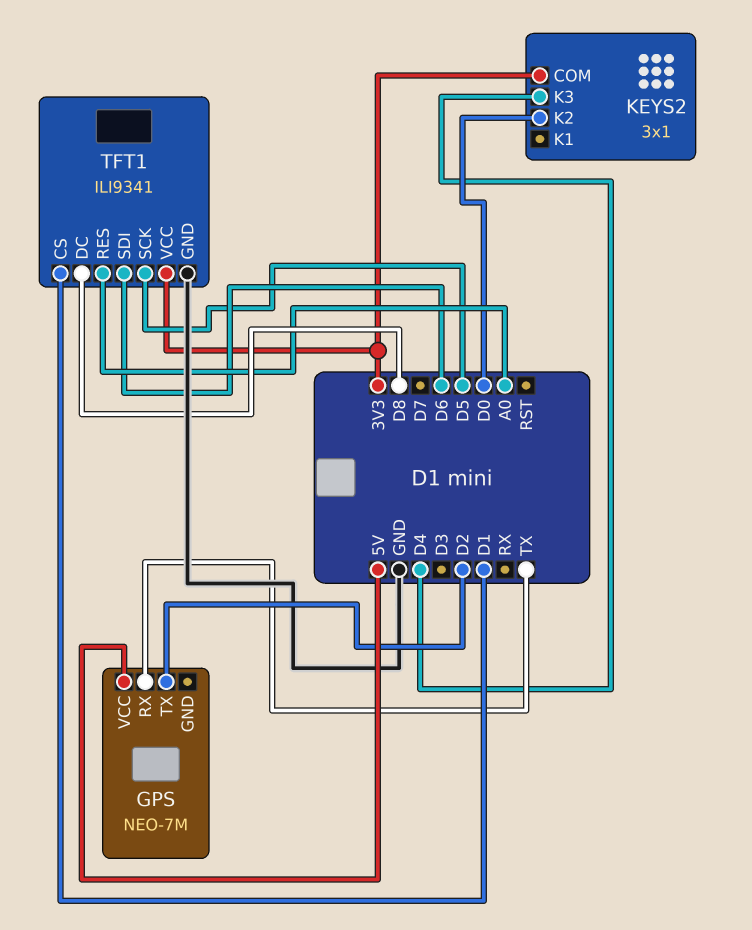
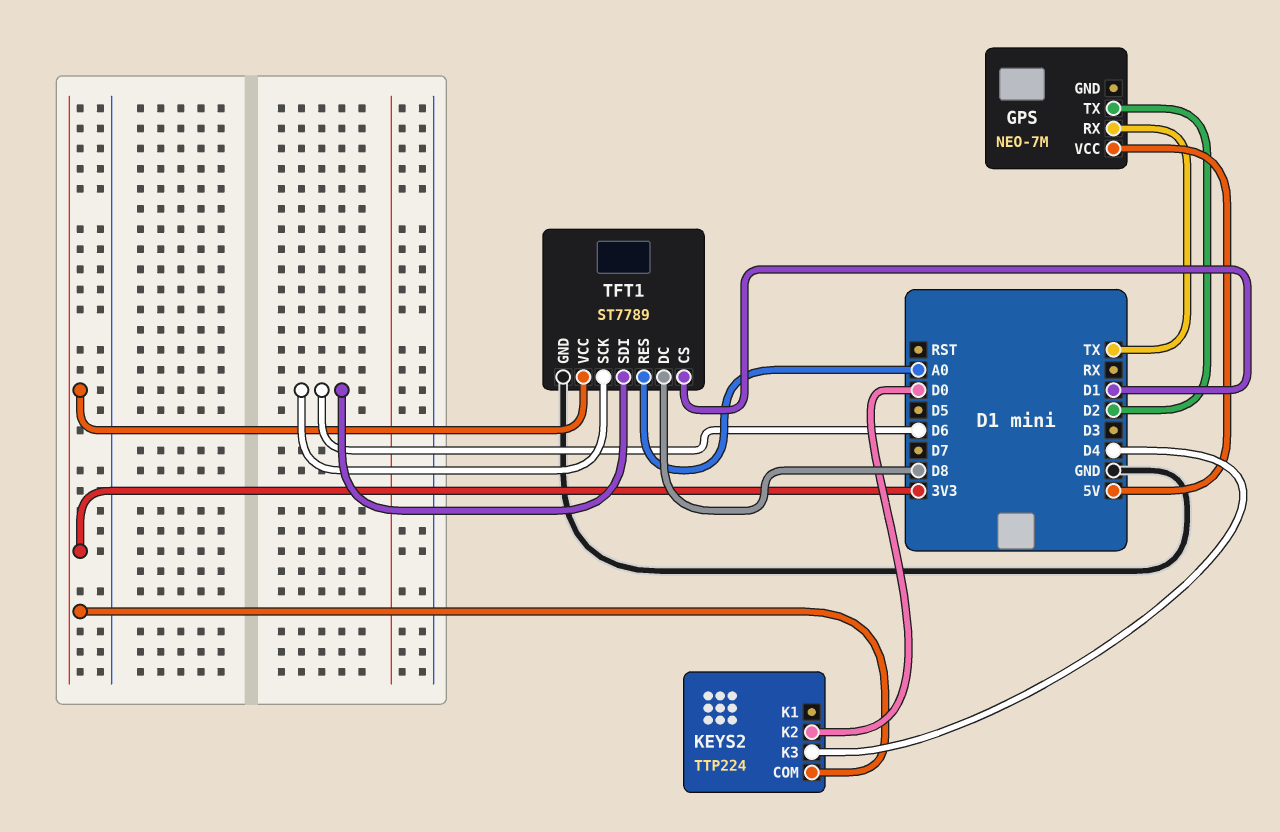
KEYS2: 3x1 -> TTP224
TFT1: ILI9341 -> ST7789
TFT1 pin SCK: D5 -> D6

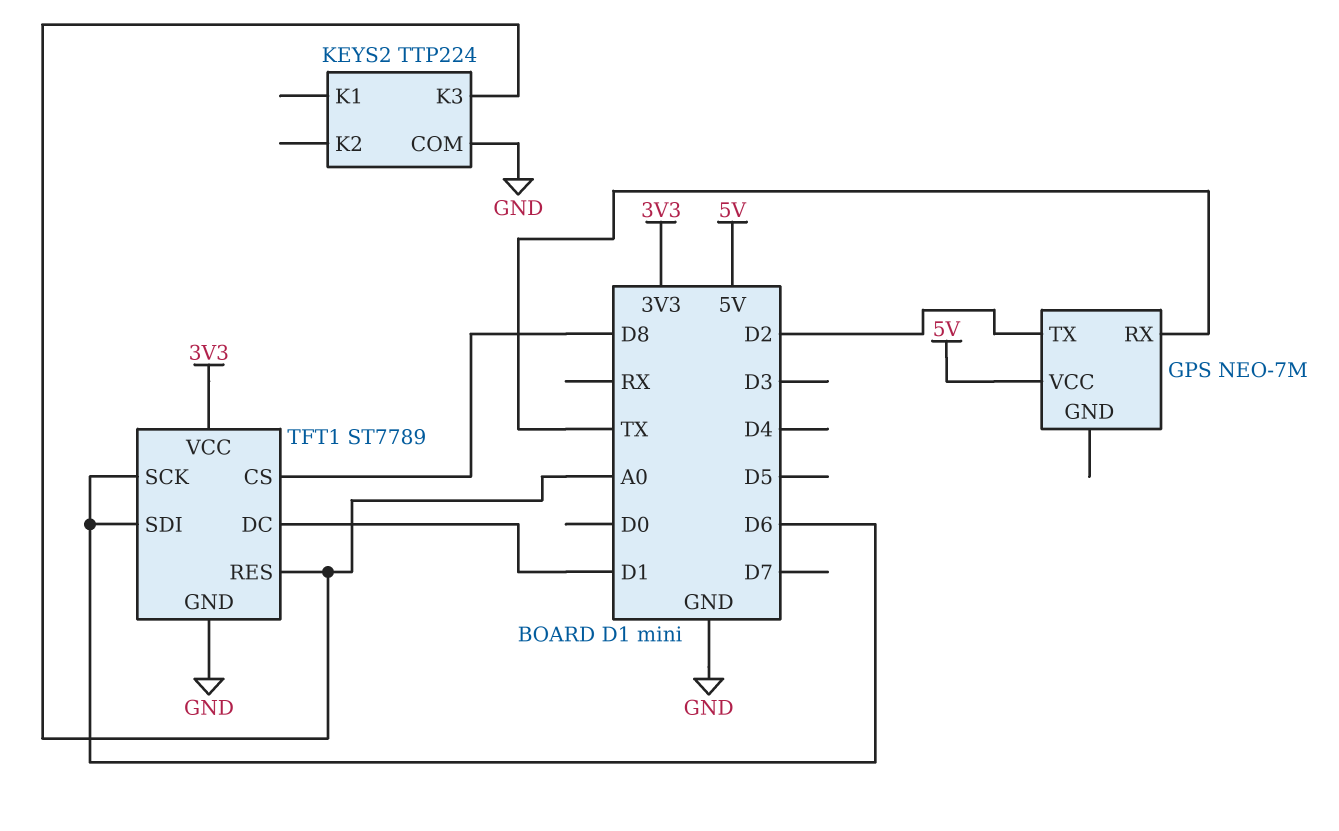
KEYS2 pin COM: 3V3 -> GND
KEYS2 pin K2: D0 -> none
KEYS2 pin K3: D4 -> A0
TFT1 pin CS: D1 -> D8
TFT1 pin DC: D8 -> D1

